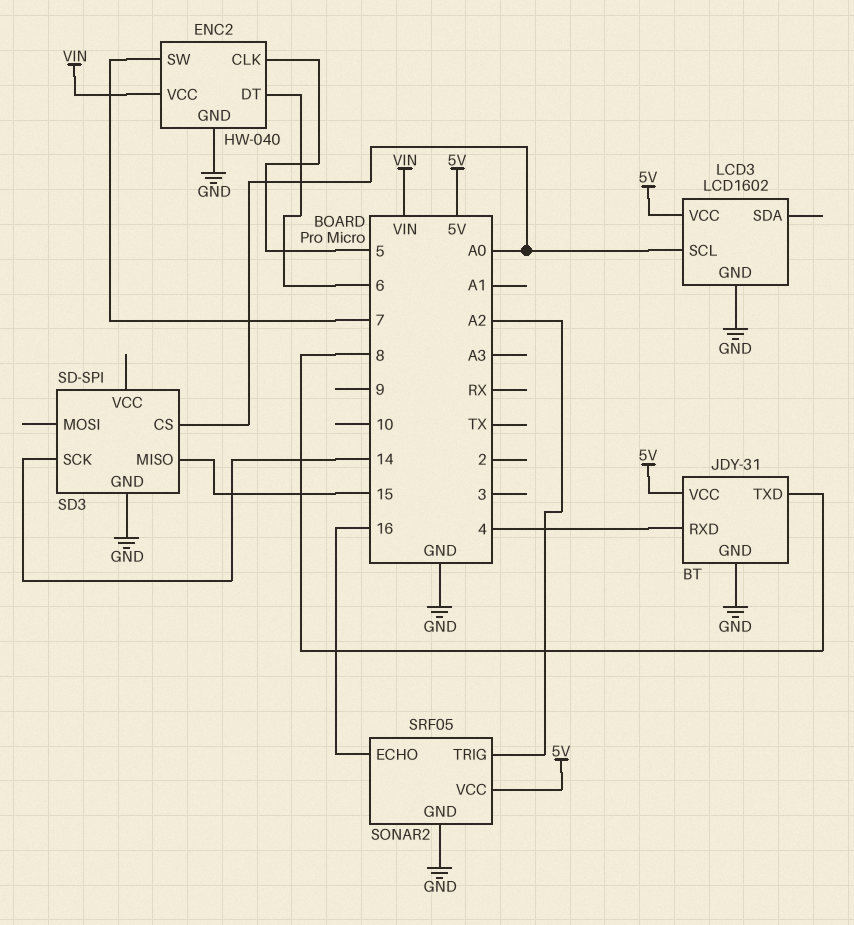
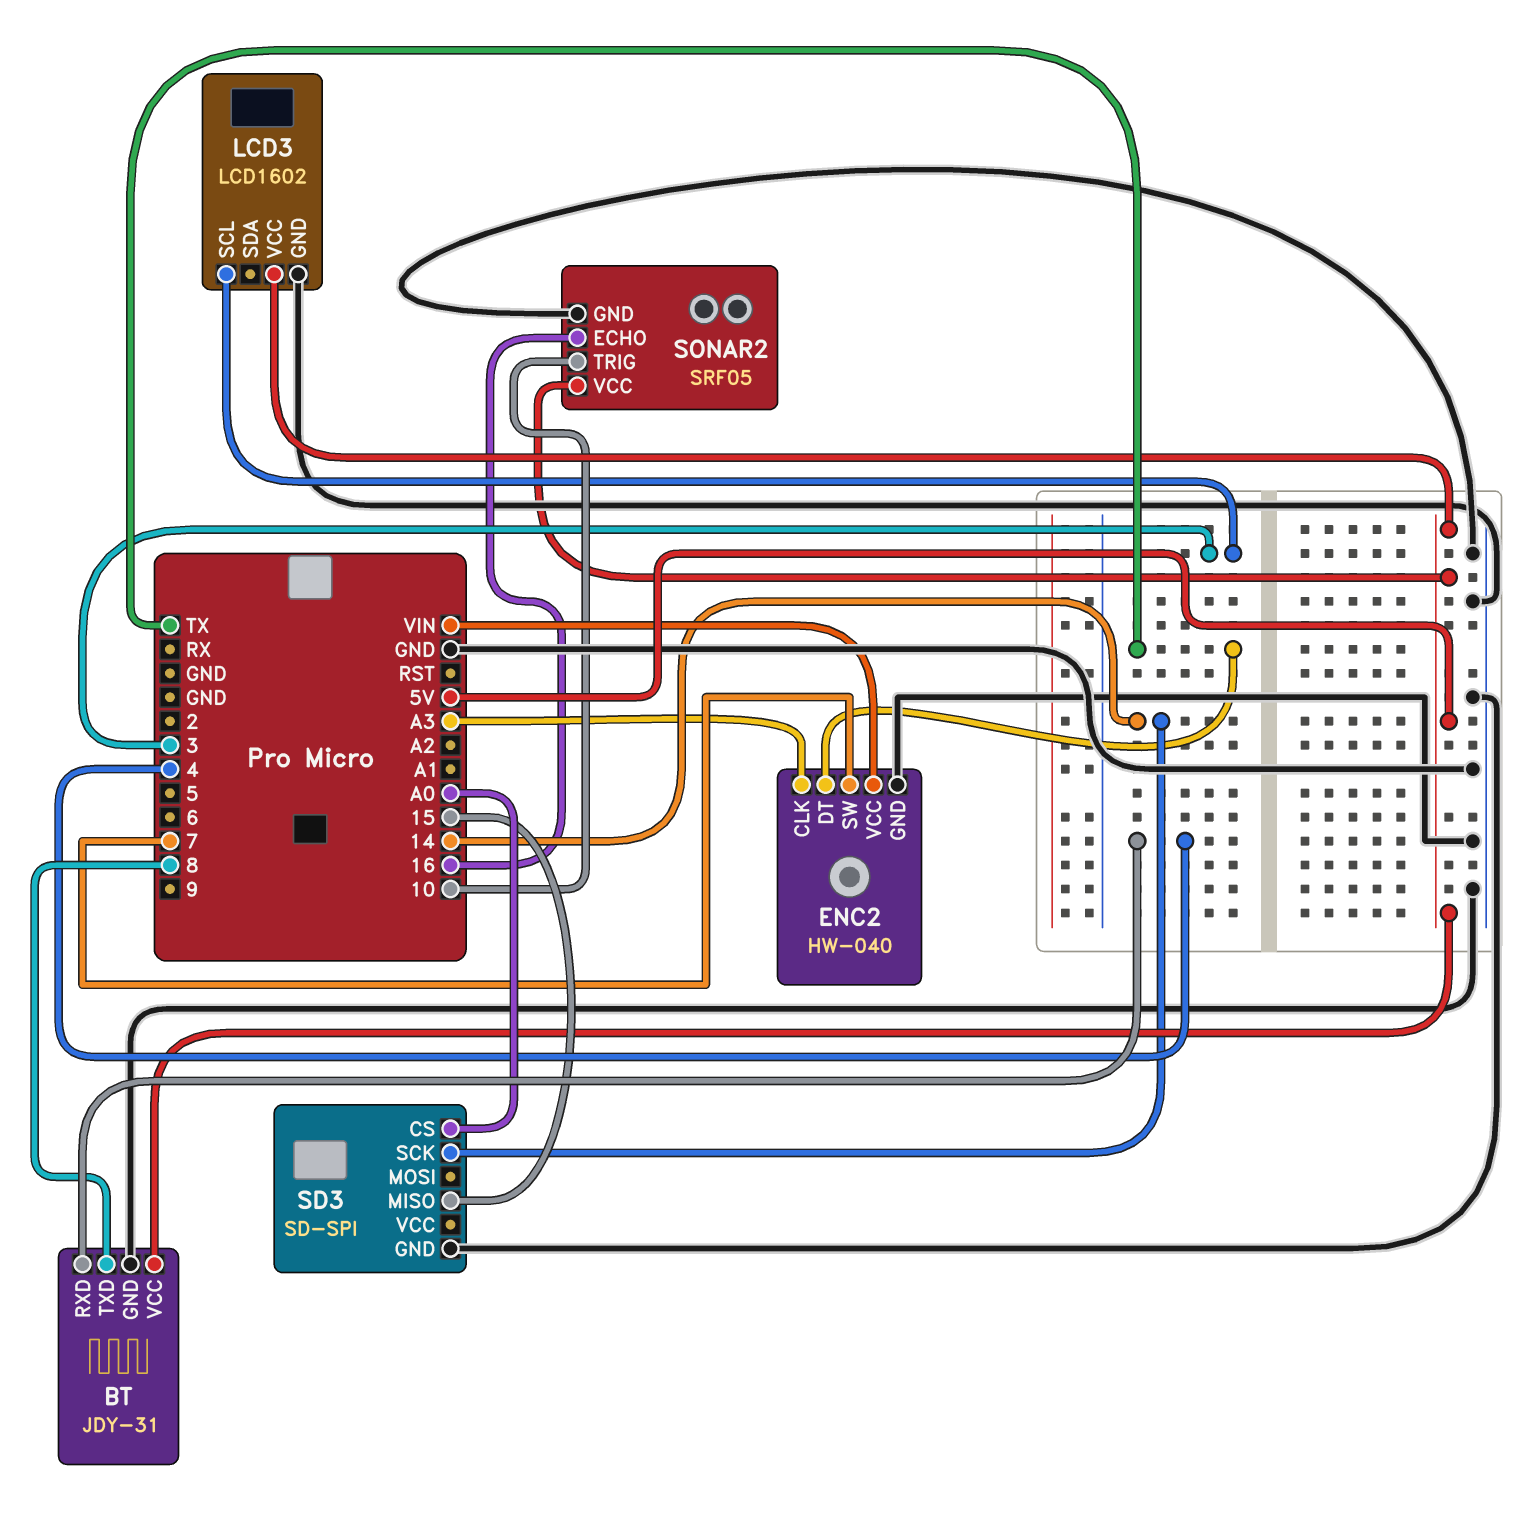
ENC2 pin CLK: 5 -> A3
ENC2 pin DT: 6 -> TX
LCD3 pin SCL: A0 -> 3
SONAR2 pin TRIG: A2 -> 10

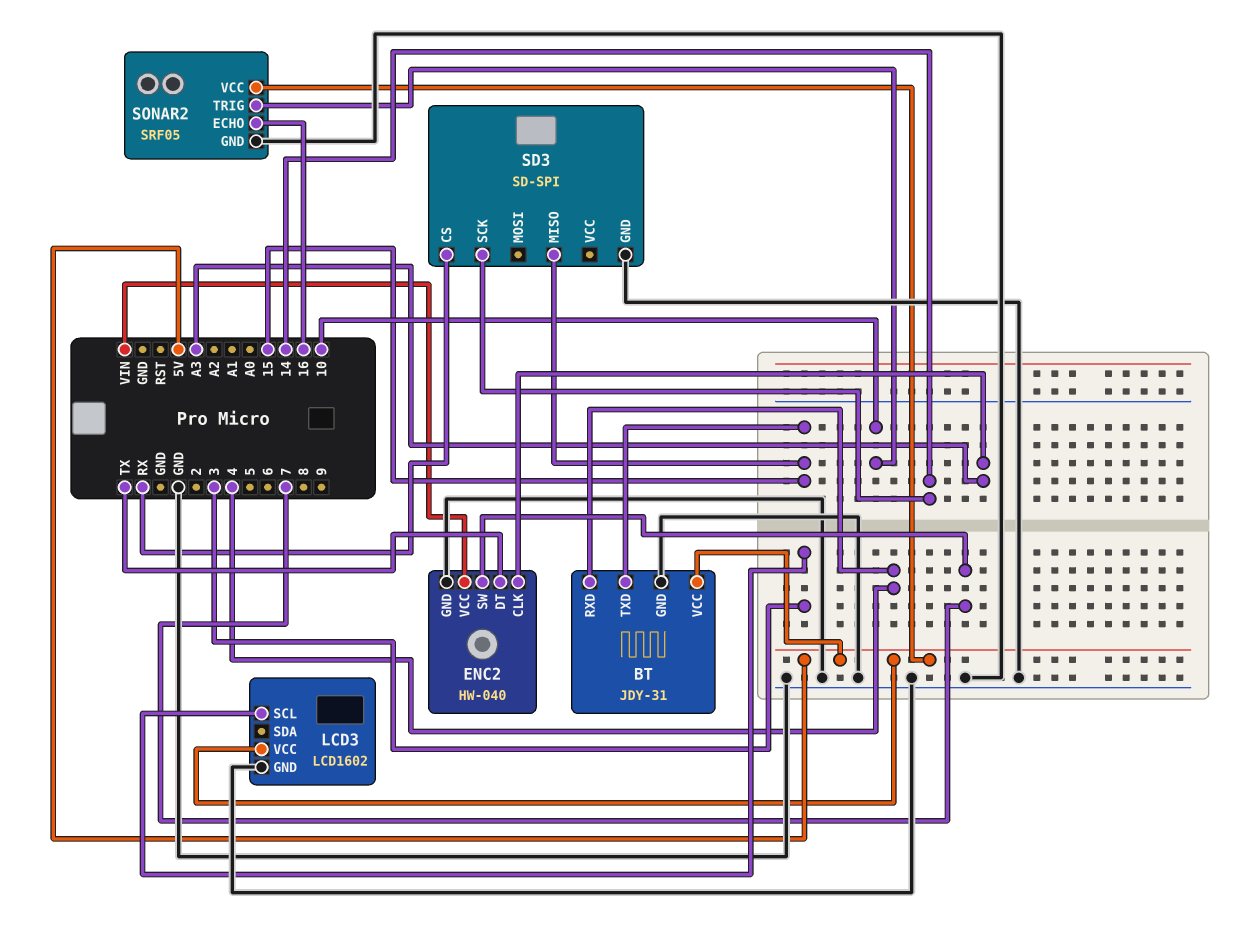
BT pin TXD: 8 -> 15
SD3 pin CS: A0 -> RX

